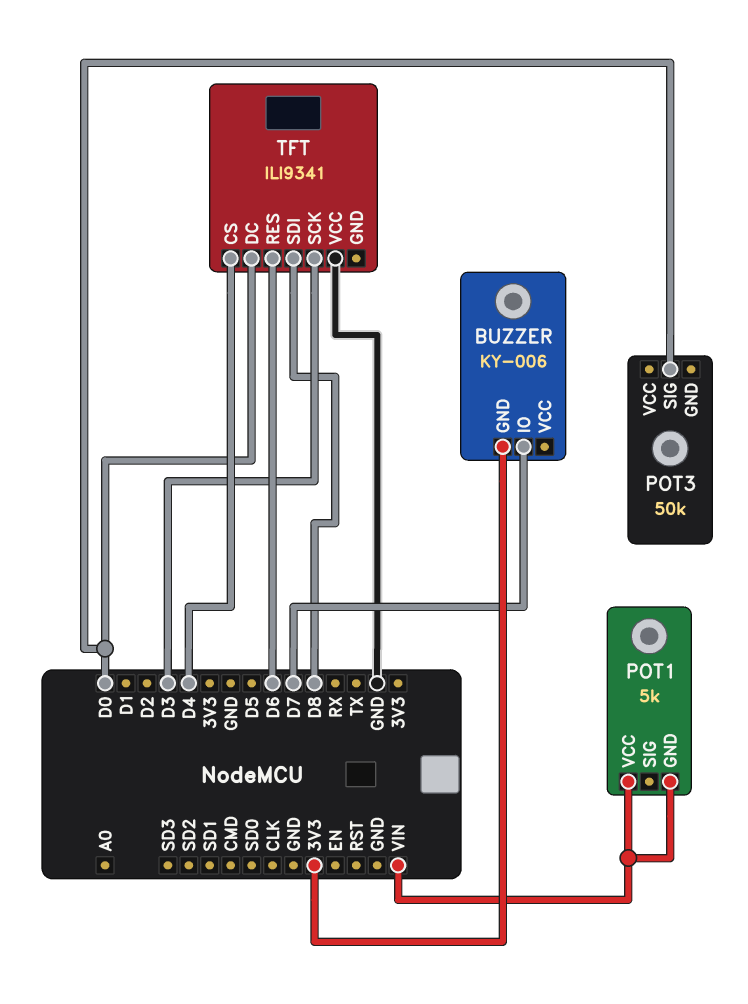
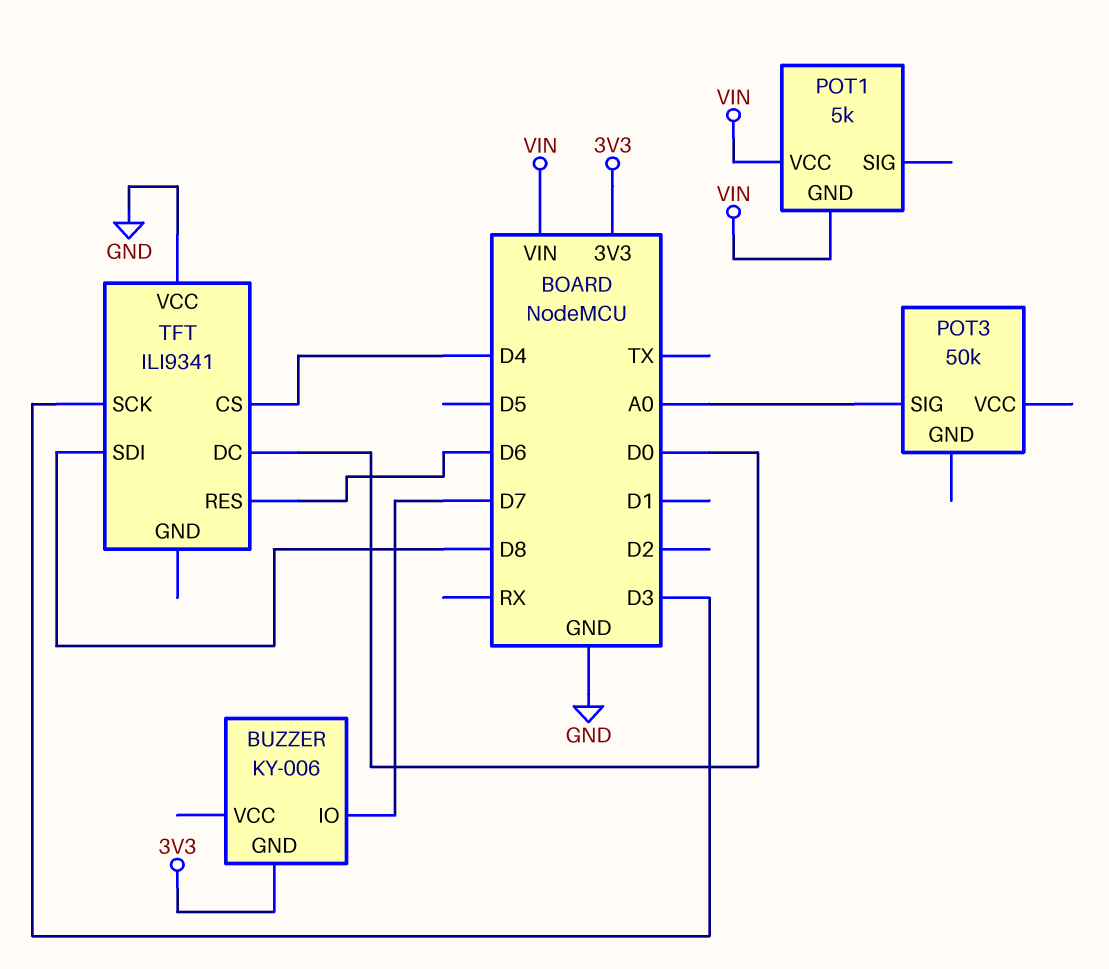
POT3 pin SIG: D0 -> A0

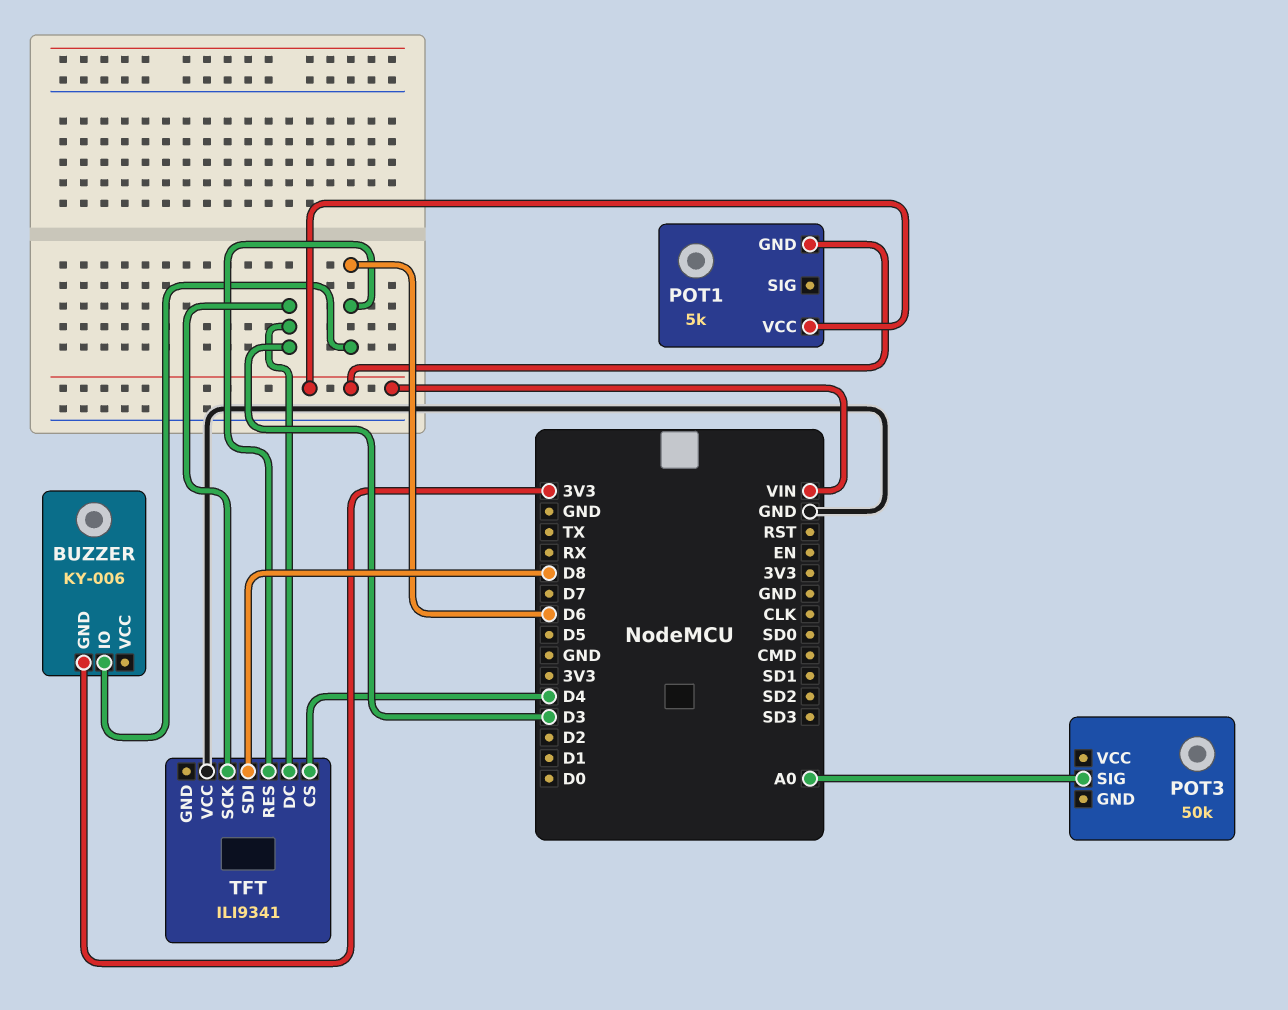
BUZZER pin IO: D7 -> D6
TFT pin DC: D0 -> D3

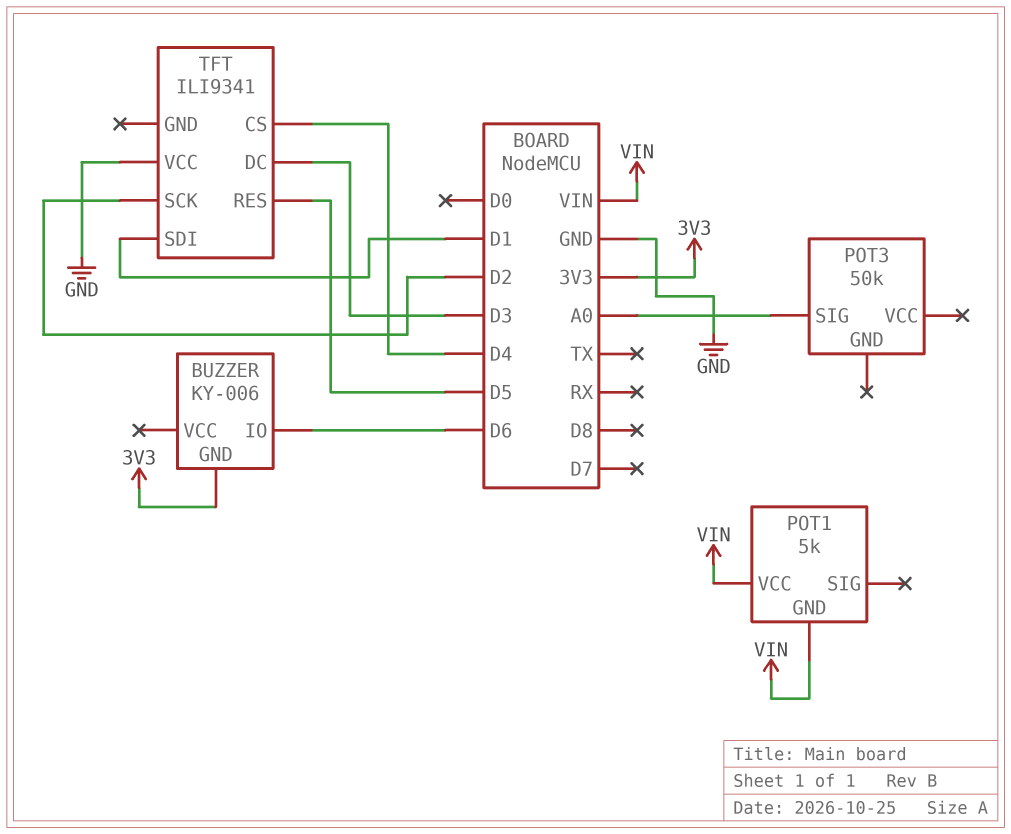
TFT pin RES: D6 -> D5
TFT pin SCK: D3 -> D2
TFT pin SDI: D8 -> D1

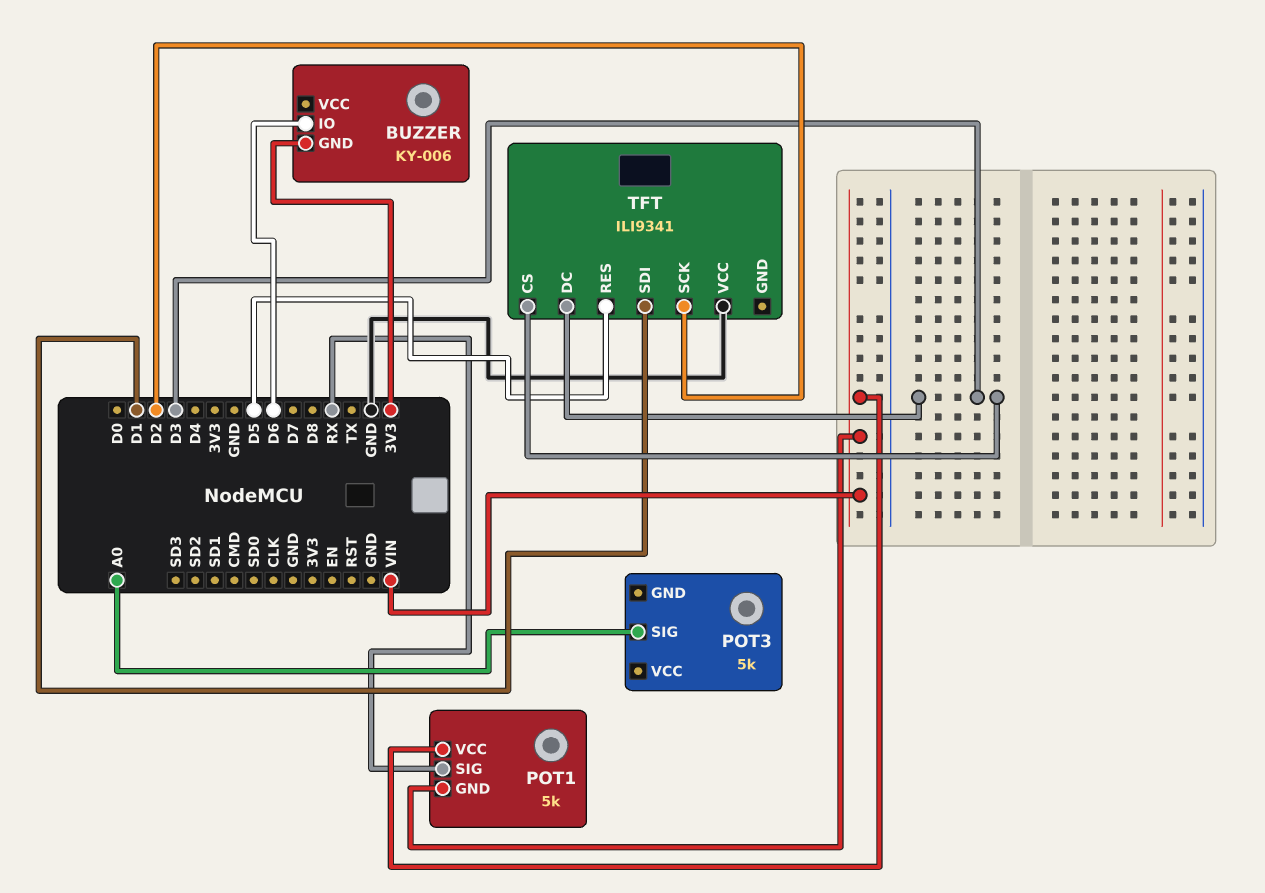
POT1 pin SIG: none -> RX
POT3: 50k -> 5k
TFT pin CS: D4 -> D3

